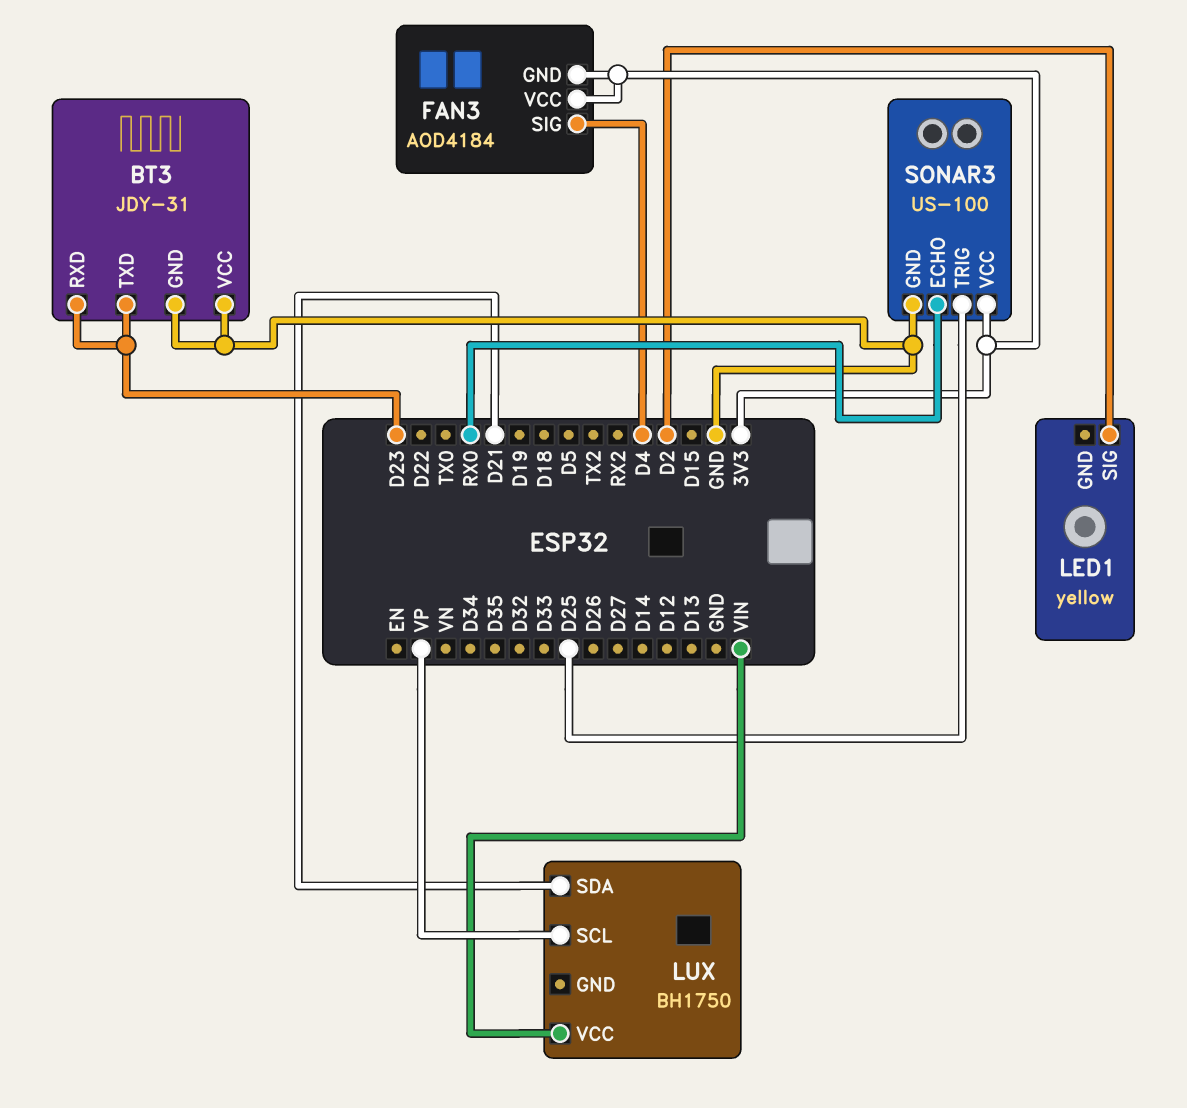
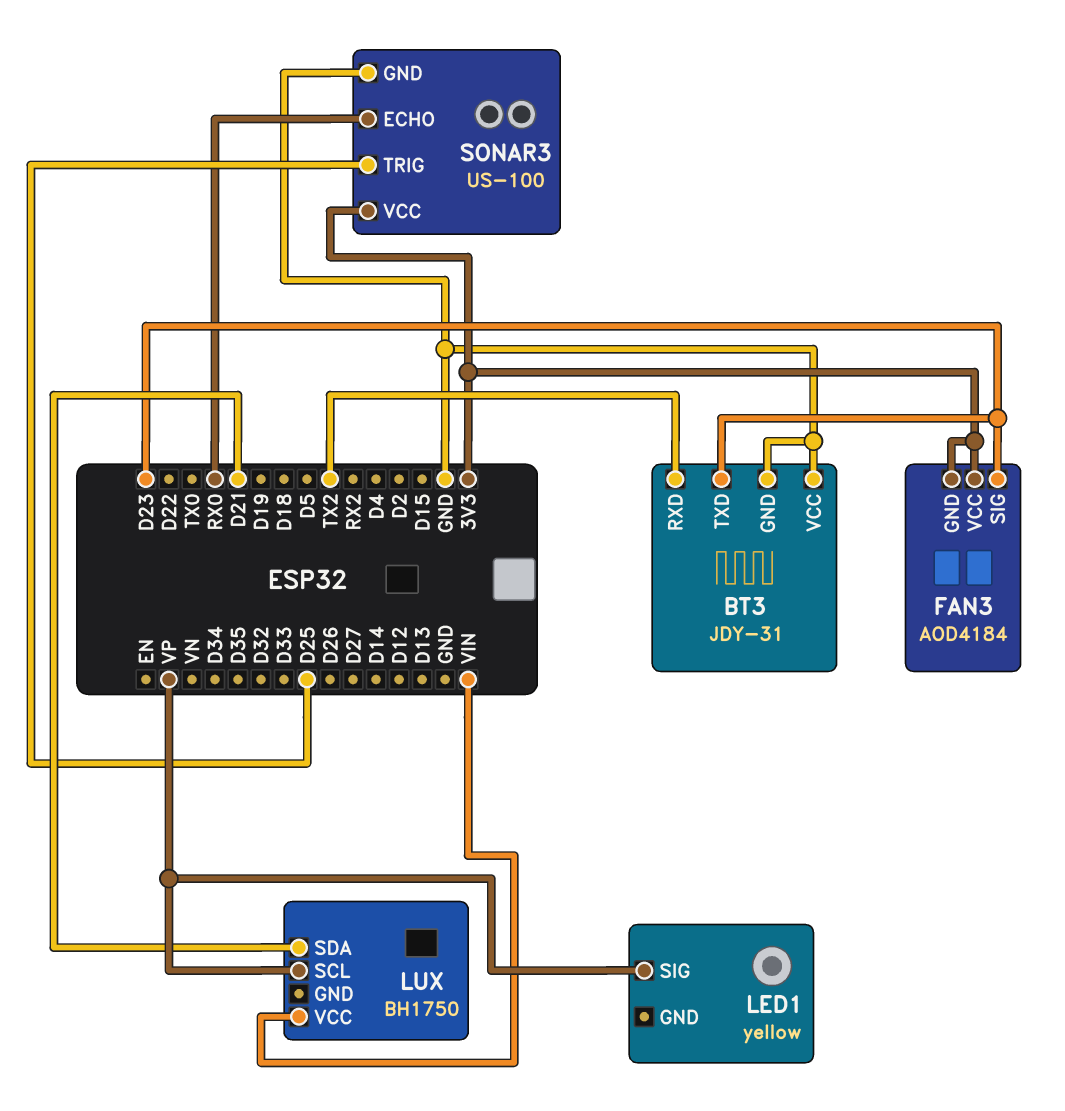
BT3 pin RXD: D23 -> TX2
FAN3 pin SIG: D4 -> D23
LED1 pin SIG: D2 -> VP

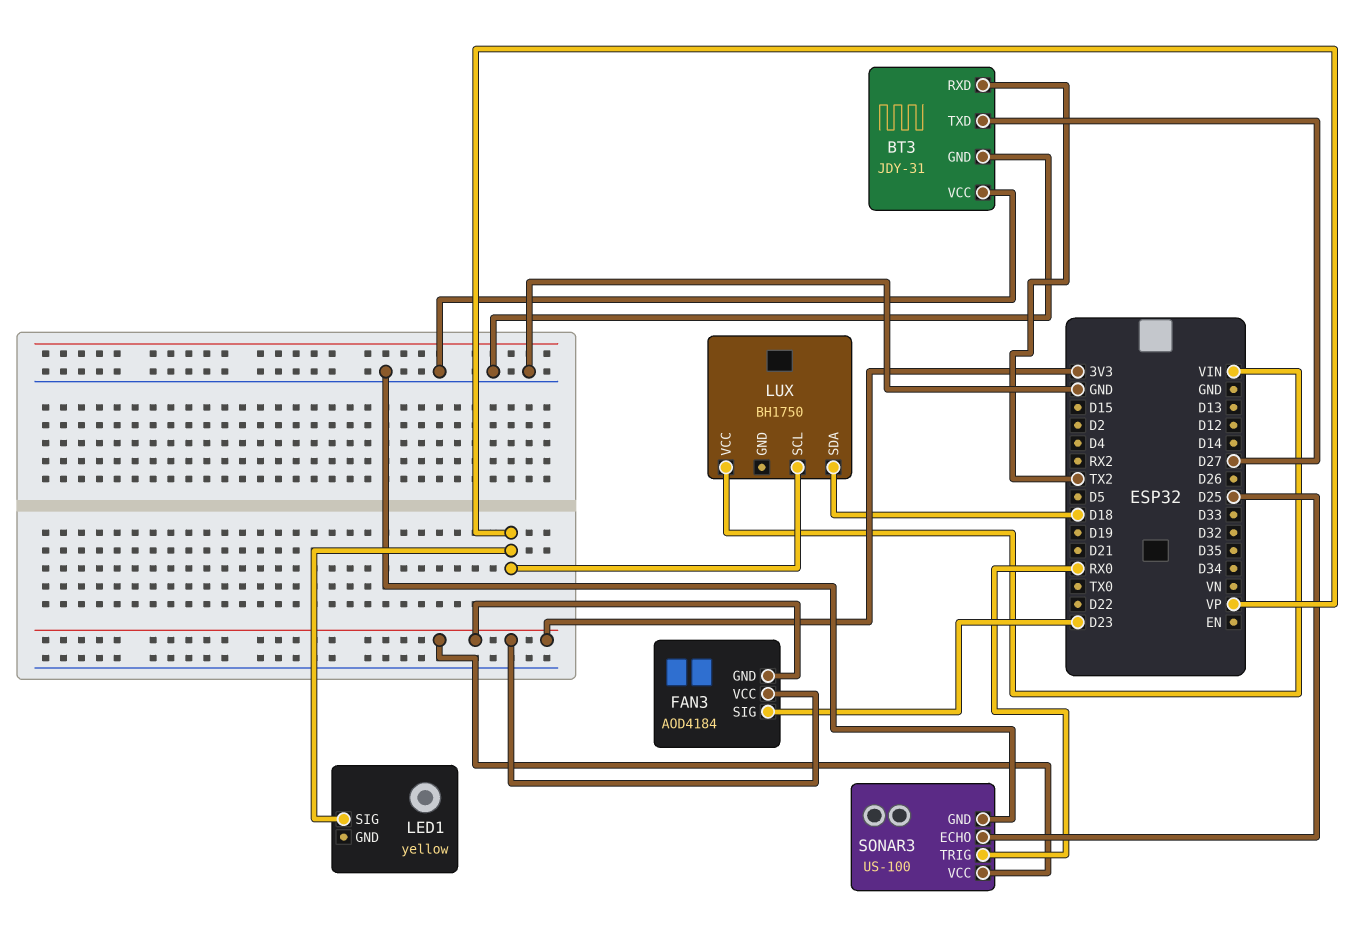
BT3 pin TXD: D23 -> D27
LUX pin SDA: D21 -> D18
SONAR3 pin ECHO: RX0 -> D25
SONAR3 pin TRIG: D25 -> RX0

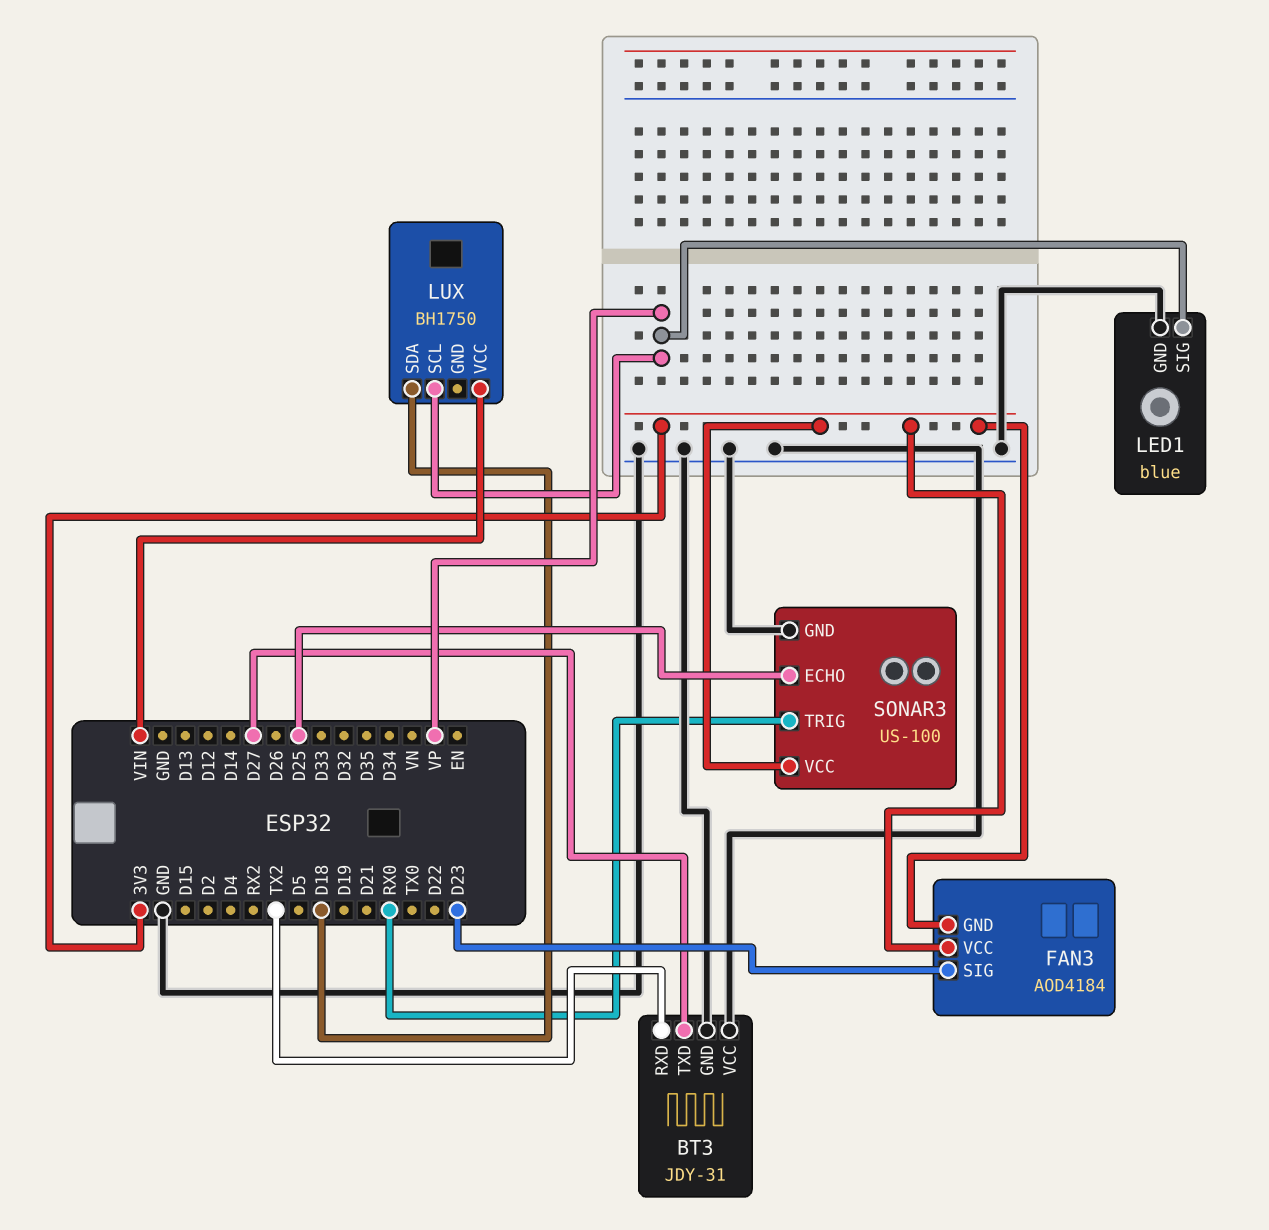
LED1: yellow -> blue
LED1 pin GND: none -> GND

